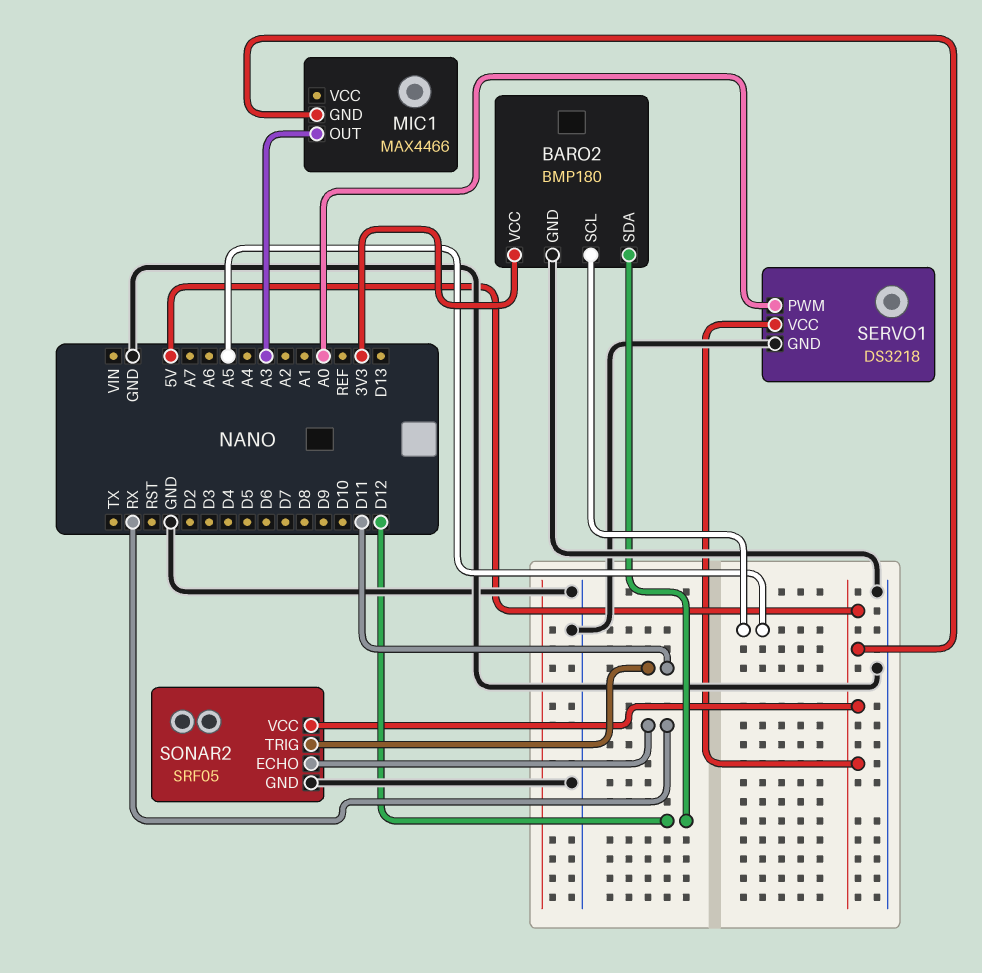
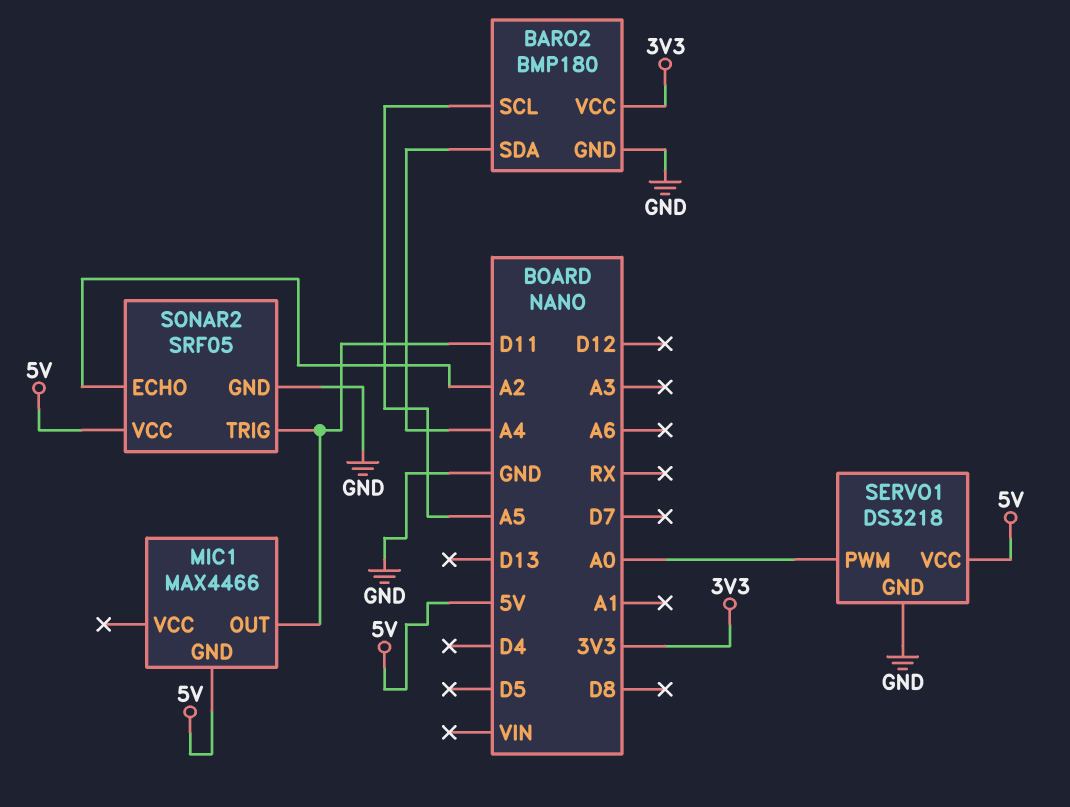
BARO2 pin SDA: D12 -> A4
MIC1 pin OUT: A3 -> D11
SONAR2 pin ECHO: RX -> A2

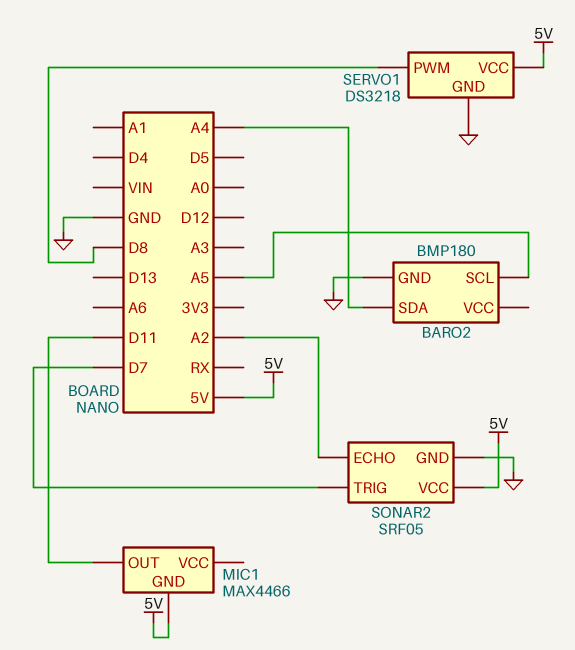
BARO2 pin VCC: 3V3 -> none
SERVO1 pin PWM: A0 -> D8
SONAR2 pin TRIG: D11 -> D7

